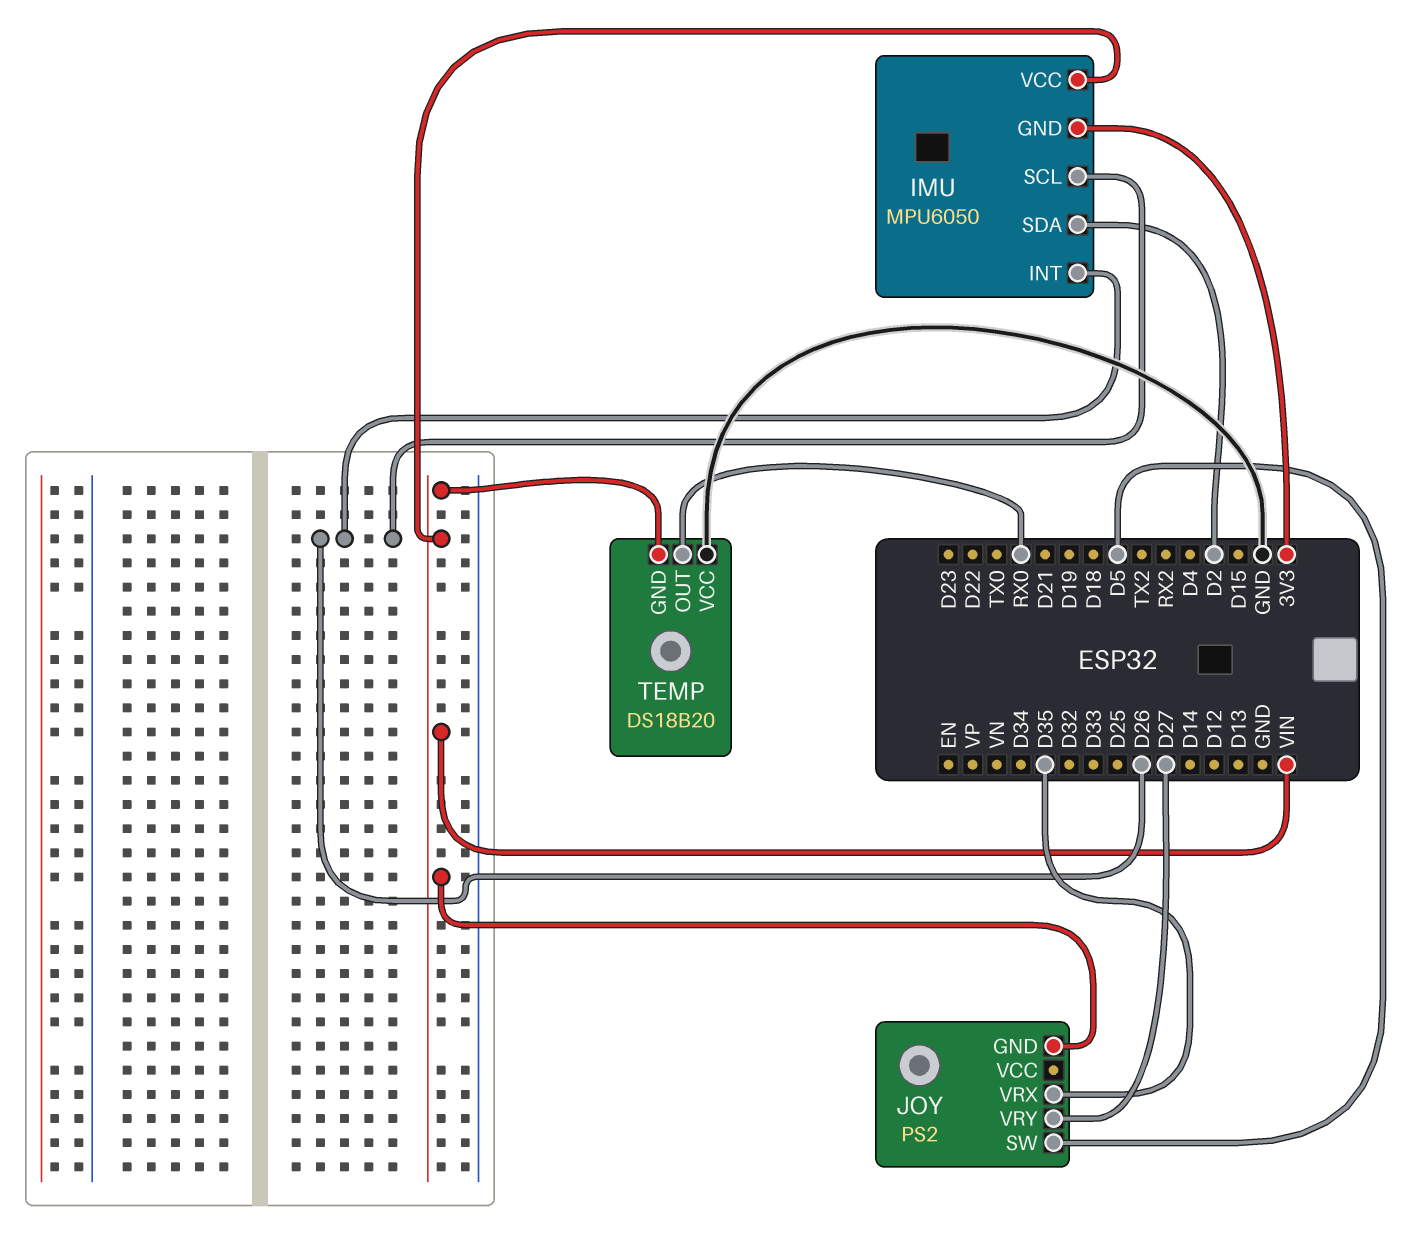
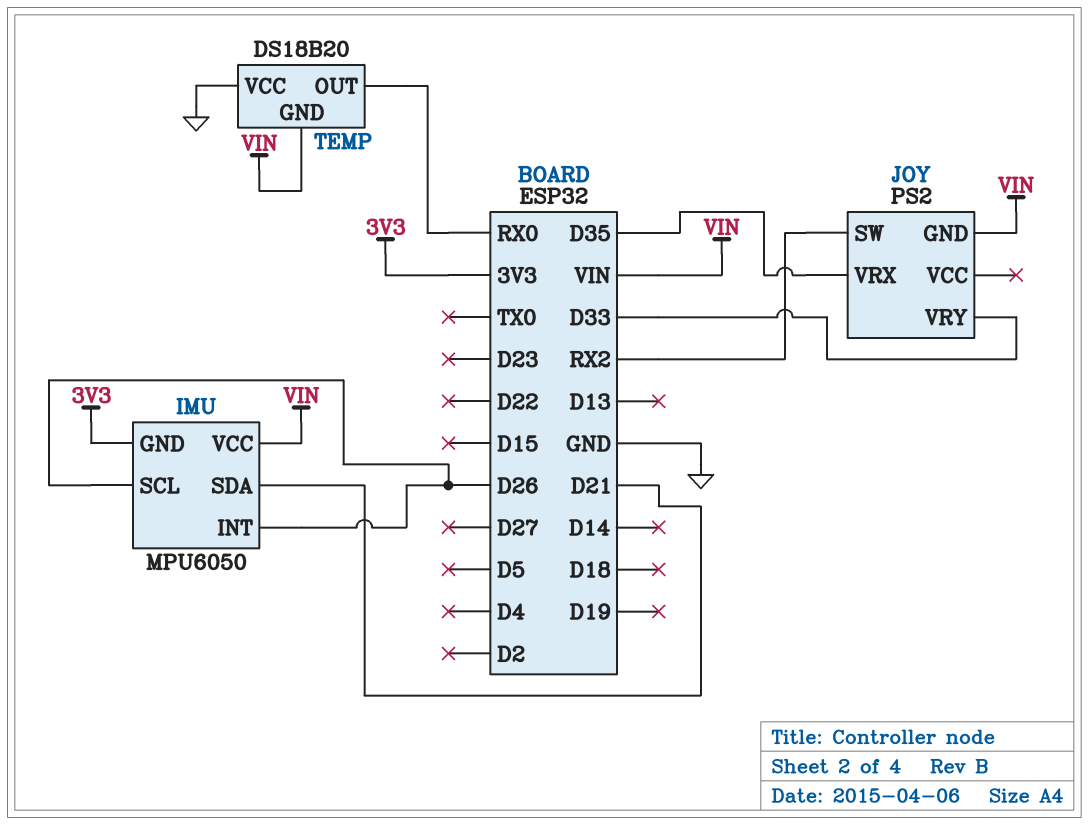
IMU pin SDA: D2 -> D21
JOY pin SW: D5 -> RX2
JOY pin VRY: D27 -> D33

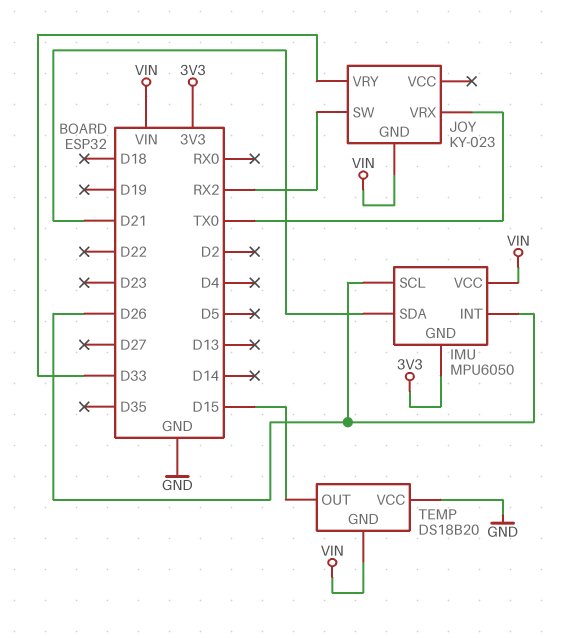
JOY: PS2 -> KY-023
JOY pin VRX: D35 -> TX0
TEMP pin OUT: RX0 -> D15

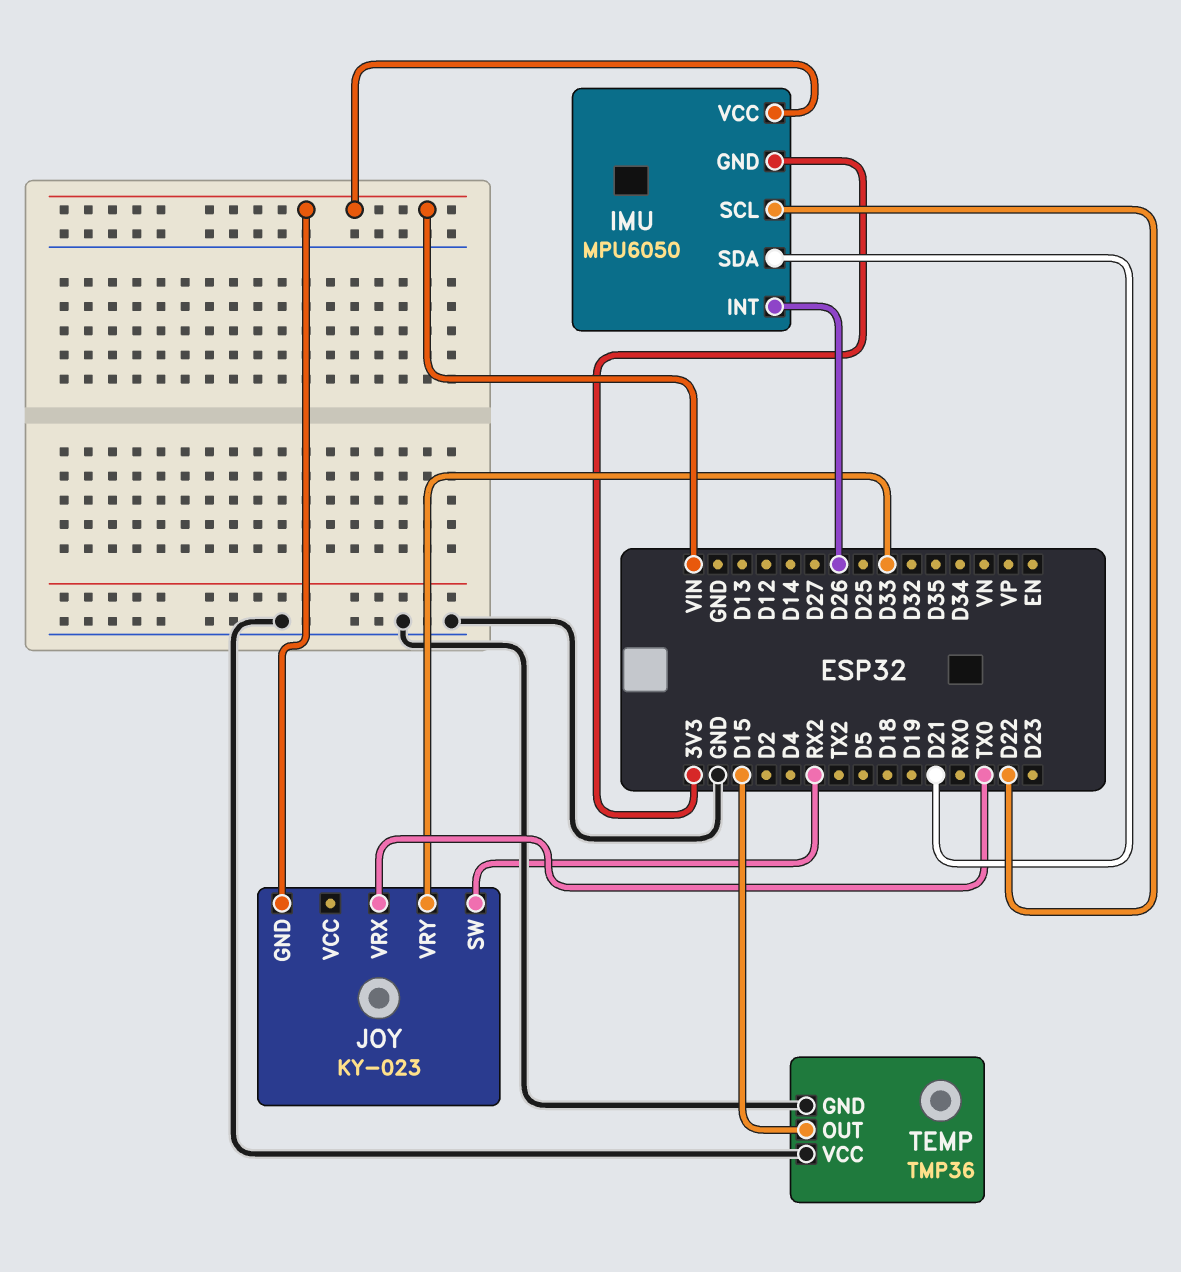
IMU pin SCL: D26 -> D22
TEMP: DS18B20 -> TMP36
TEMP pin GND: VIN -> GND

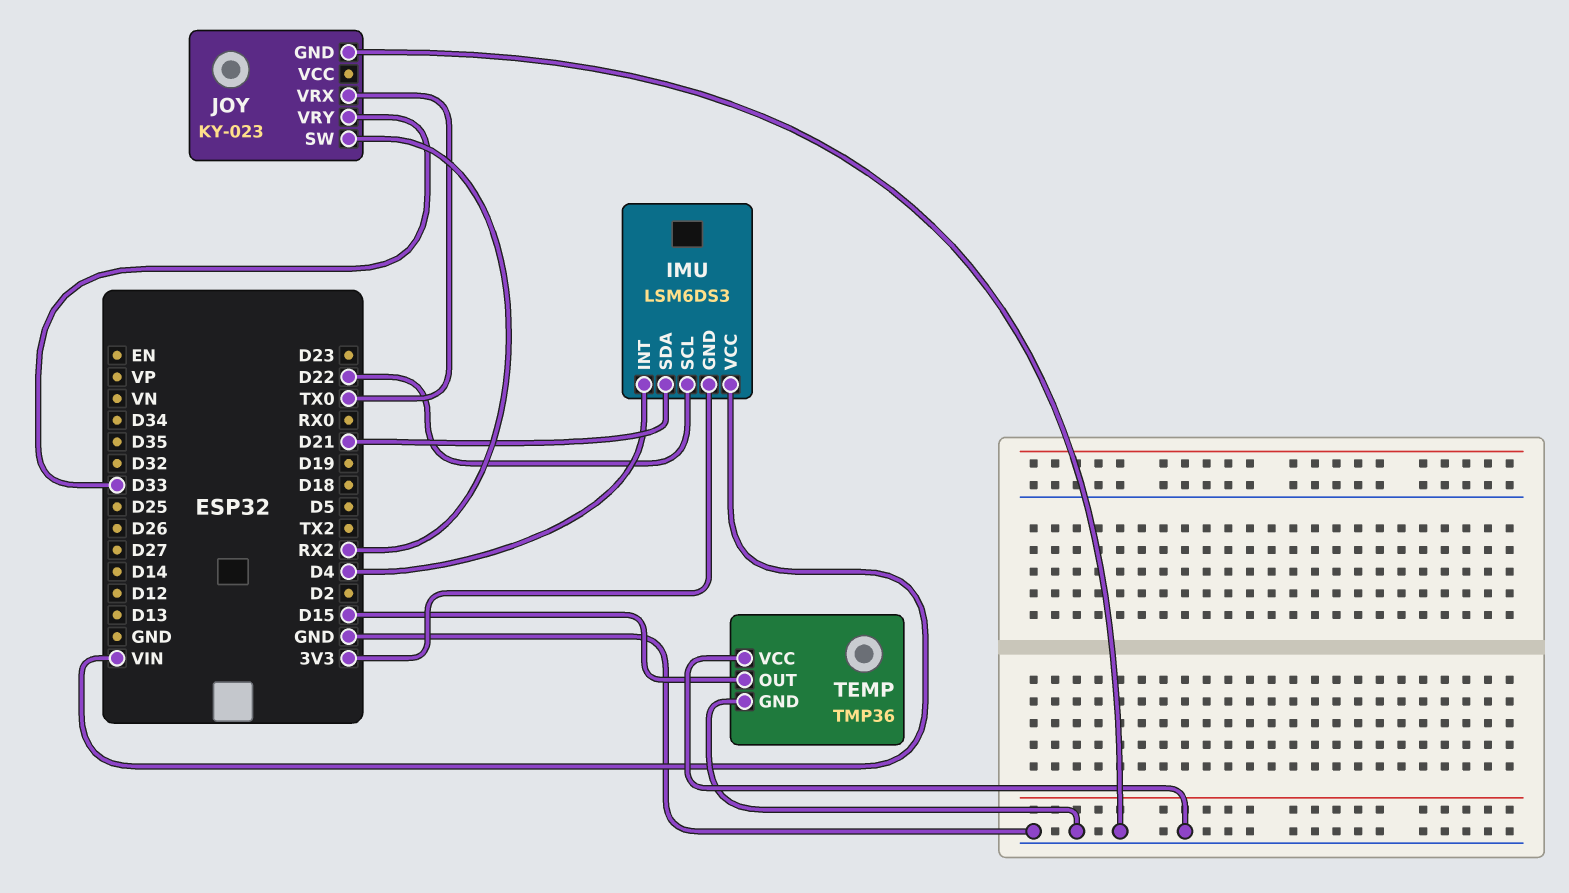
IMU: MPU6050 -> LSM6DS3
IMU pin INT: D26 -> D4
JOY pin GND: VIN -> GND

